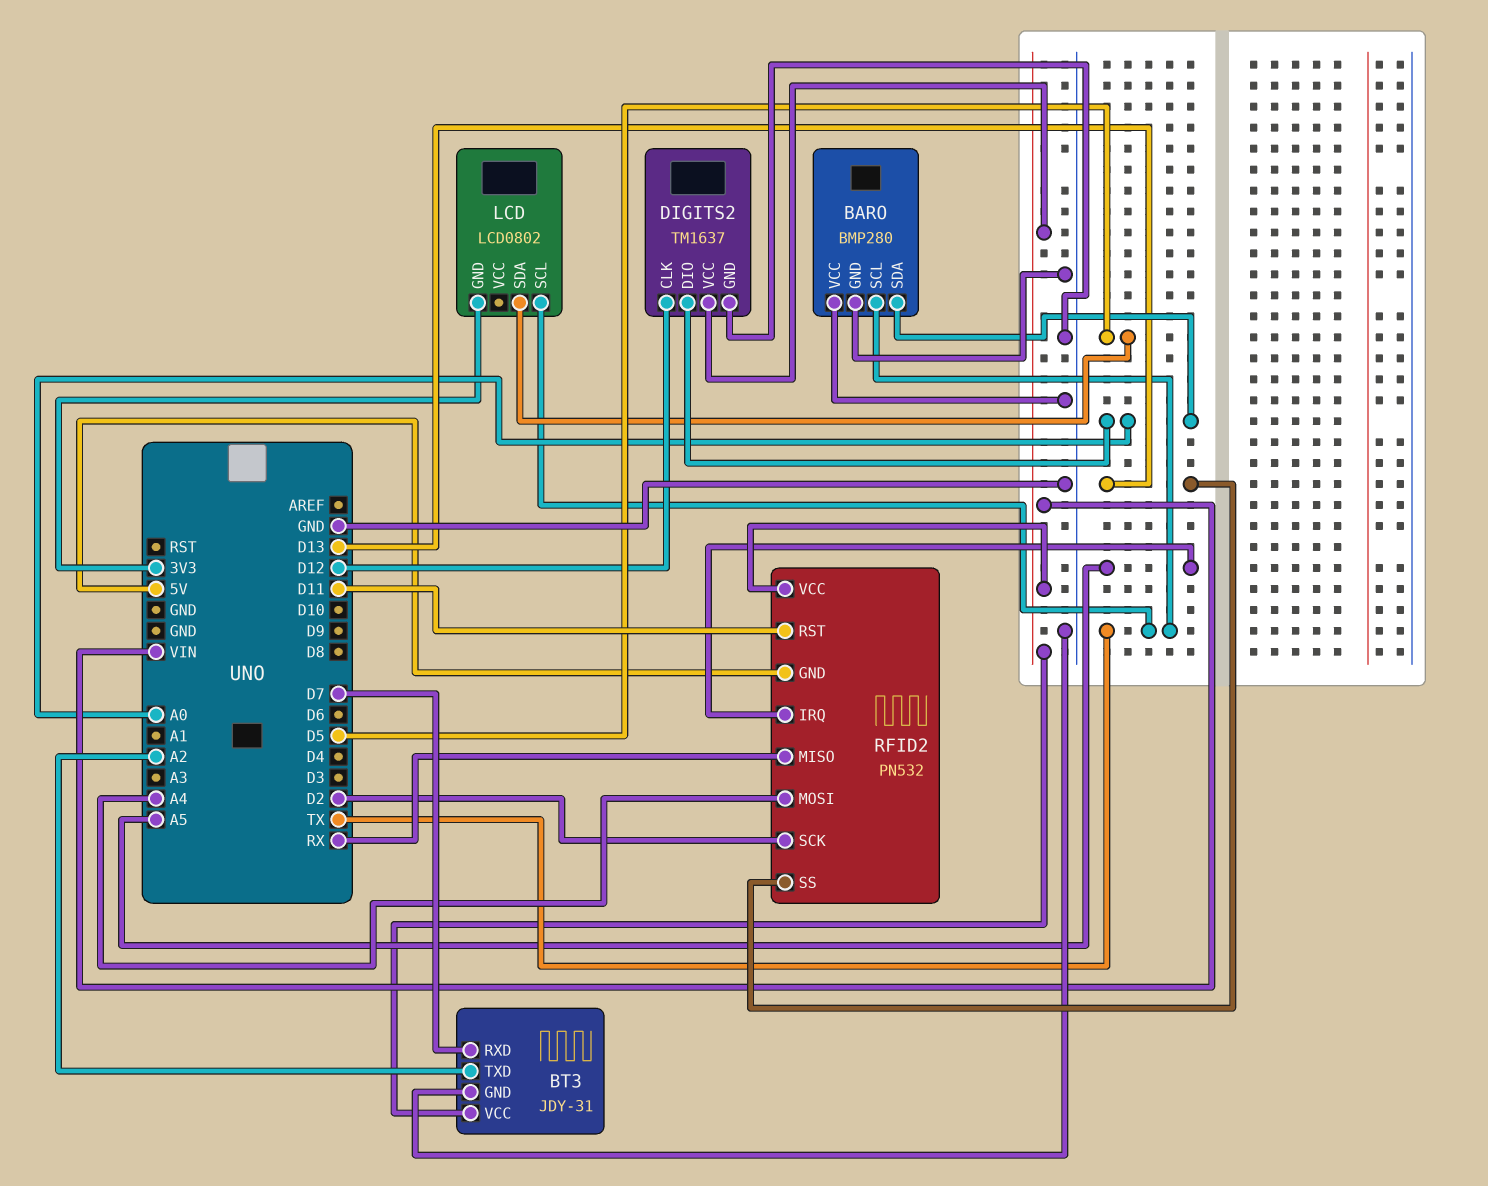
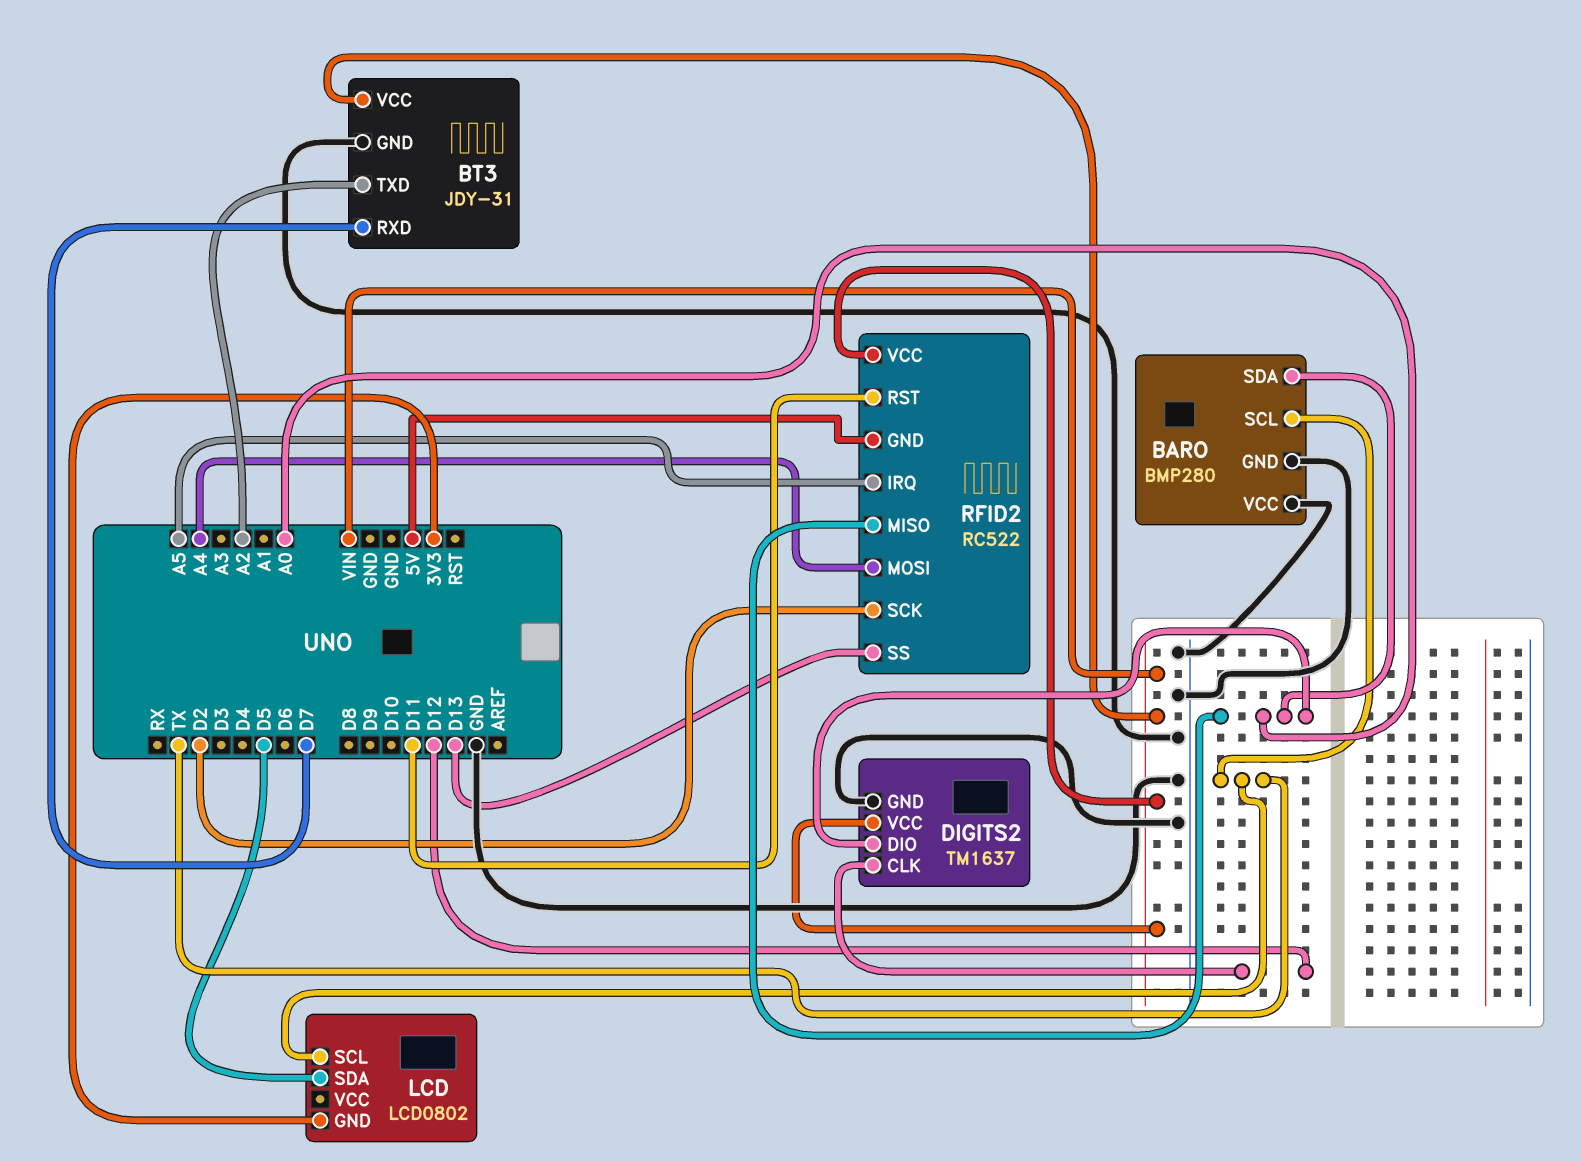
RFID2: PN532 -> RC522
RFID2 pin MISO: RX -> A0

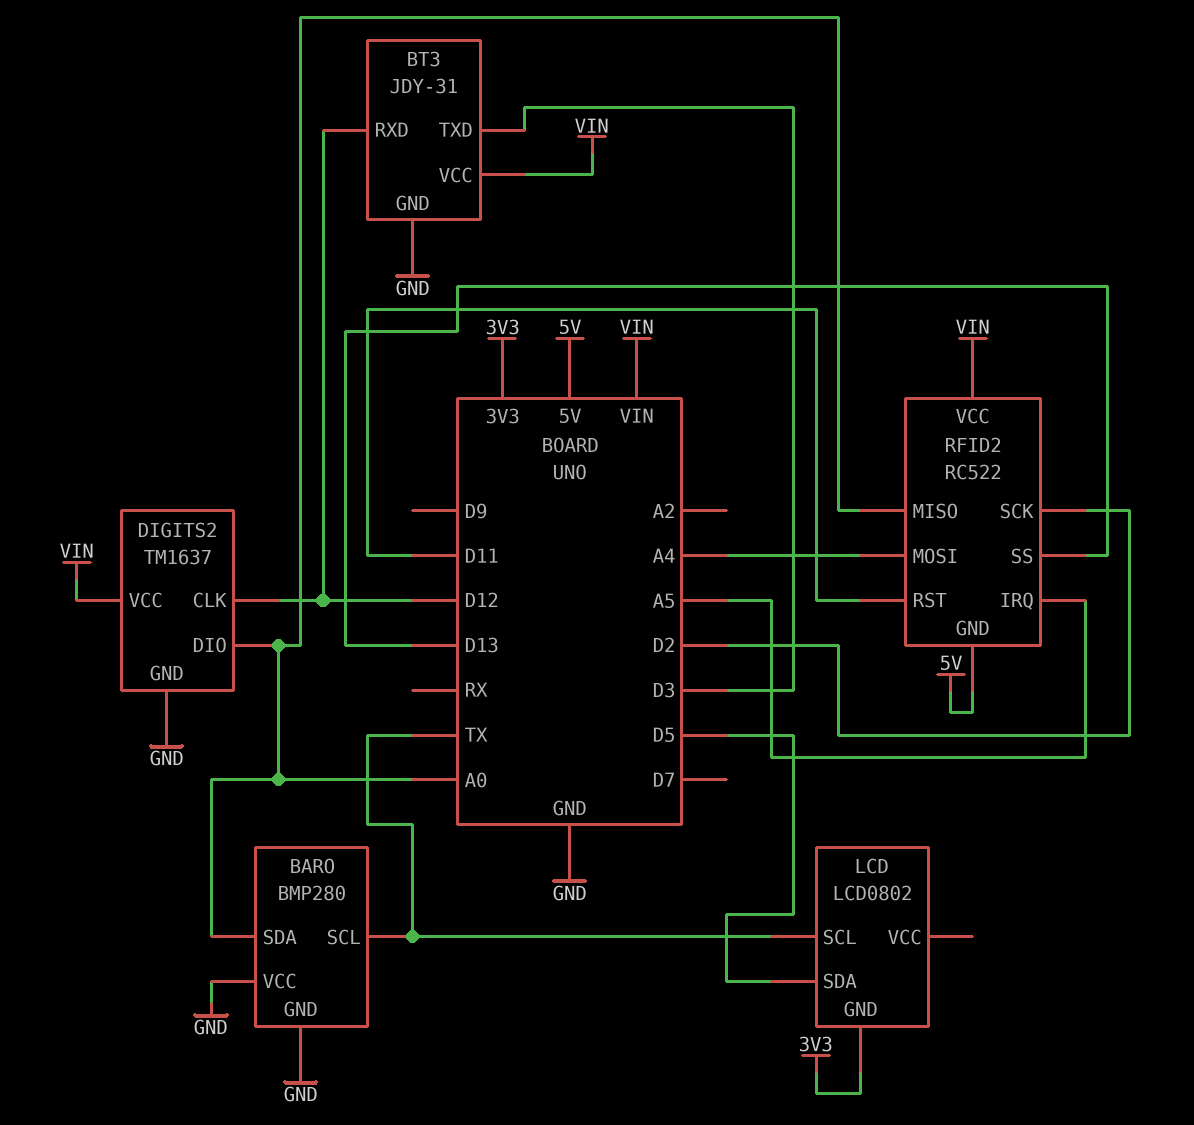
BT3 pin RXD: D7 -> D12
BT3 pin TXD: A2 -> D3

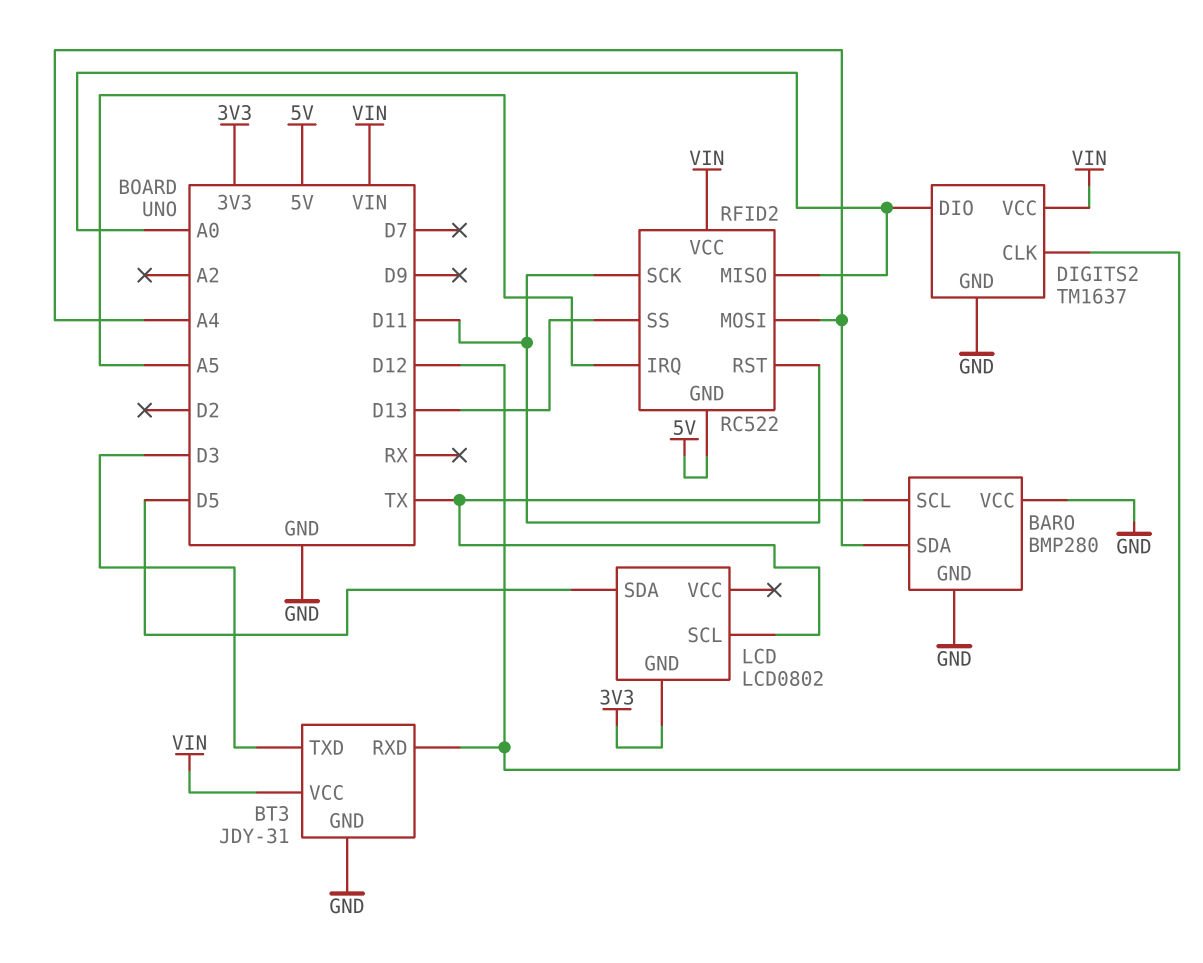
BARO pin SDA: A0 -> A4
RFID2 pin SCK: D2 -> D11

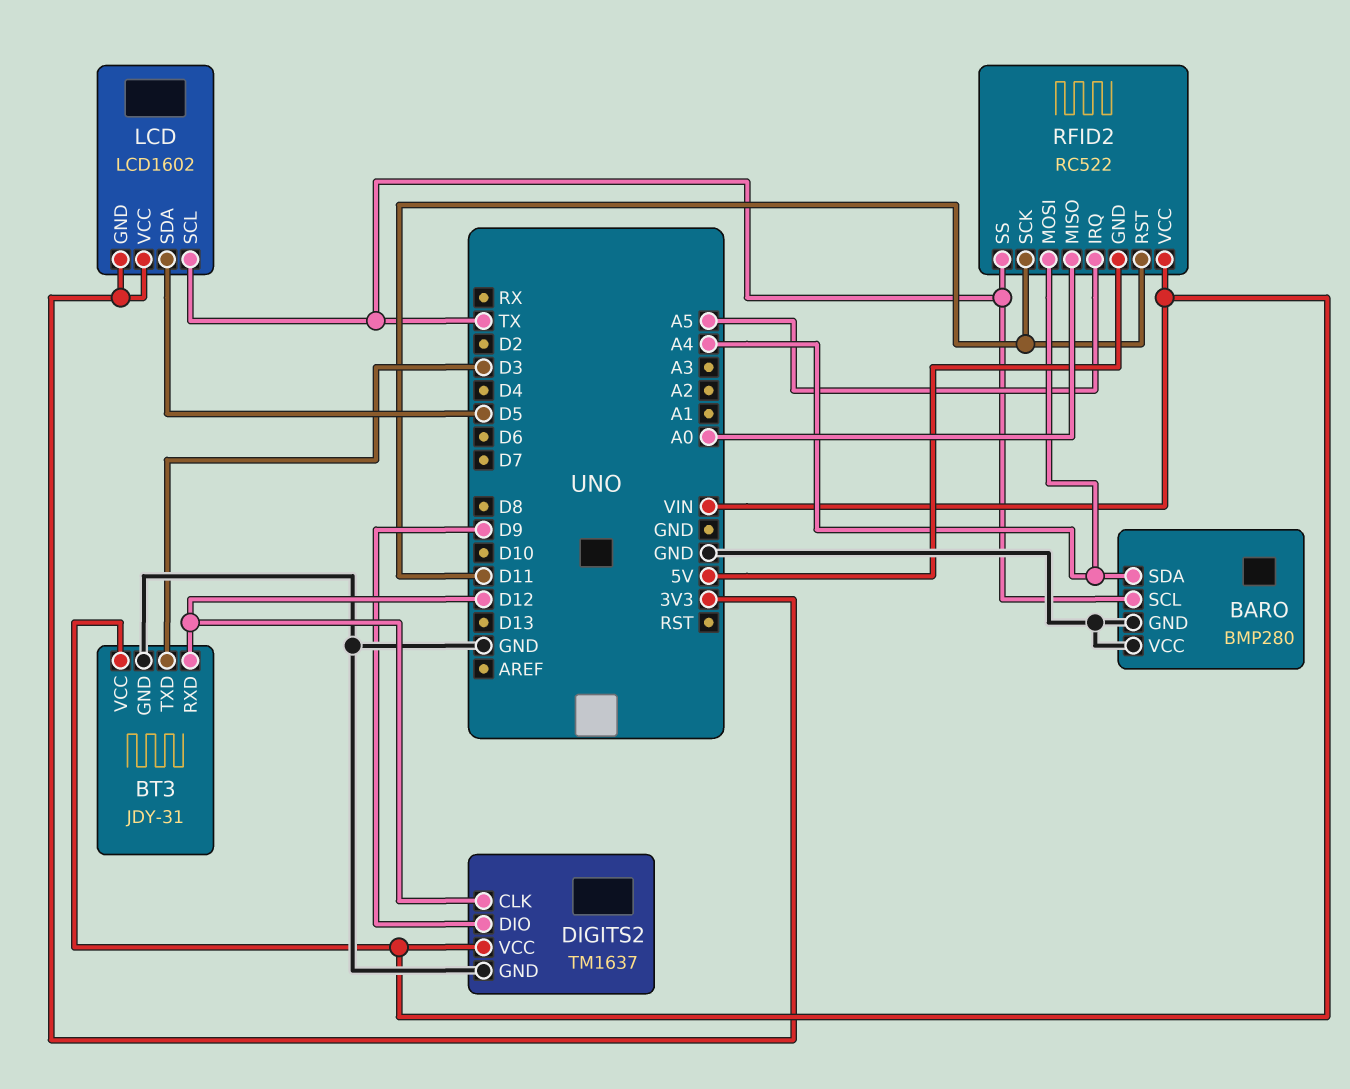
DIGITS2 pin DIO: A0 -> D9
LCD: LCD0802 -> LCD1602
LCD pin VCC: none -> 3V3
RFID2 pin SS: D13 -> TX

